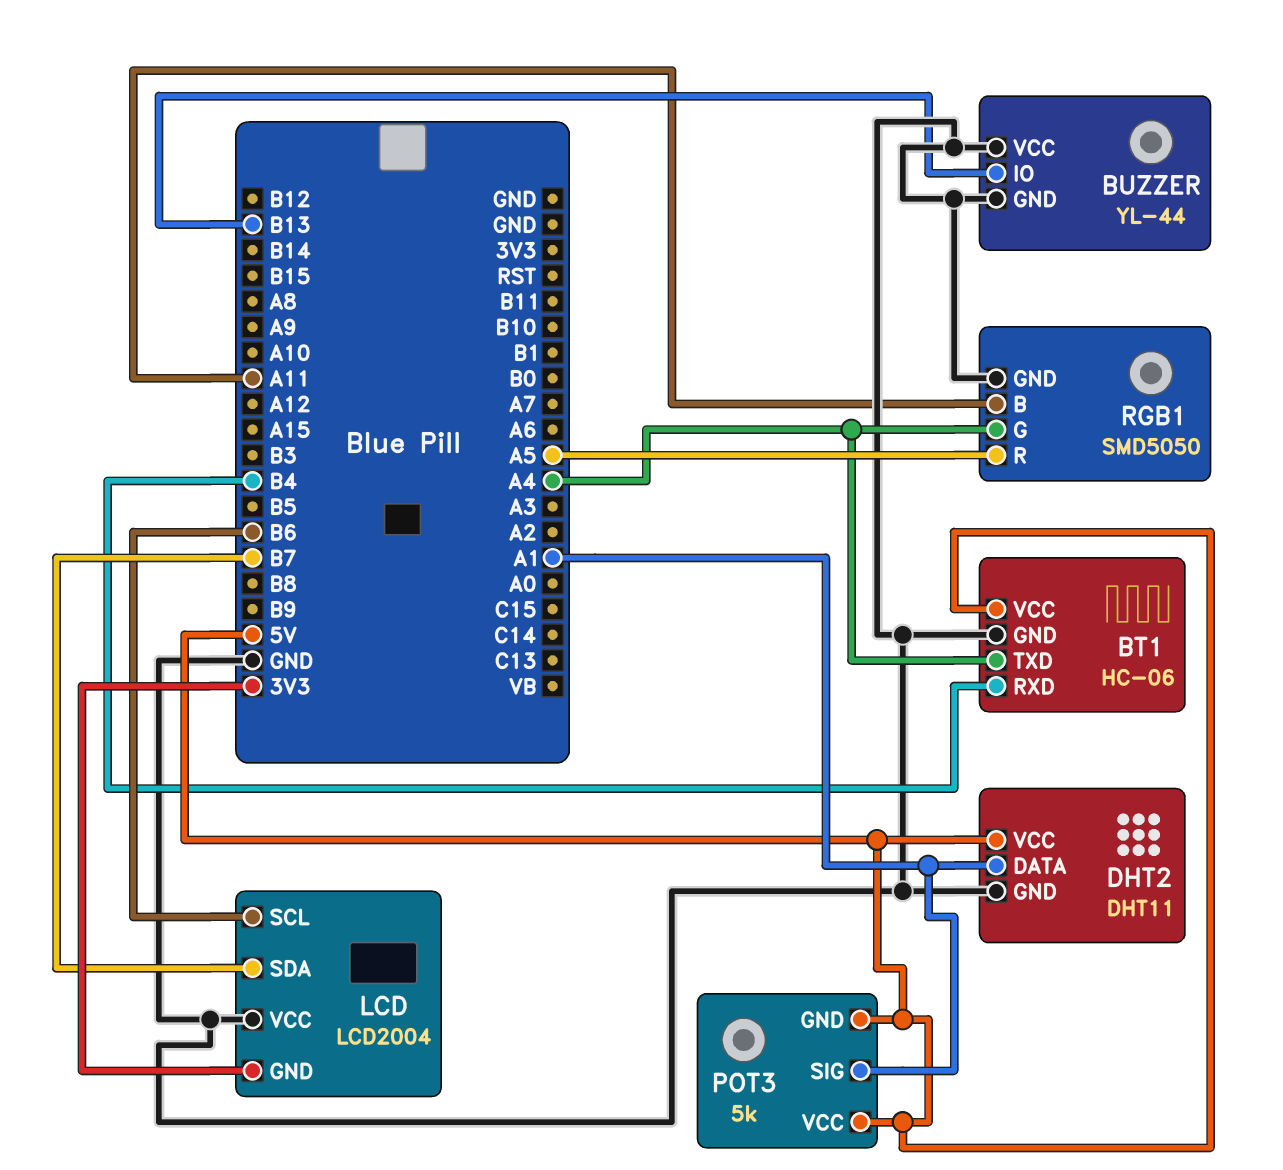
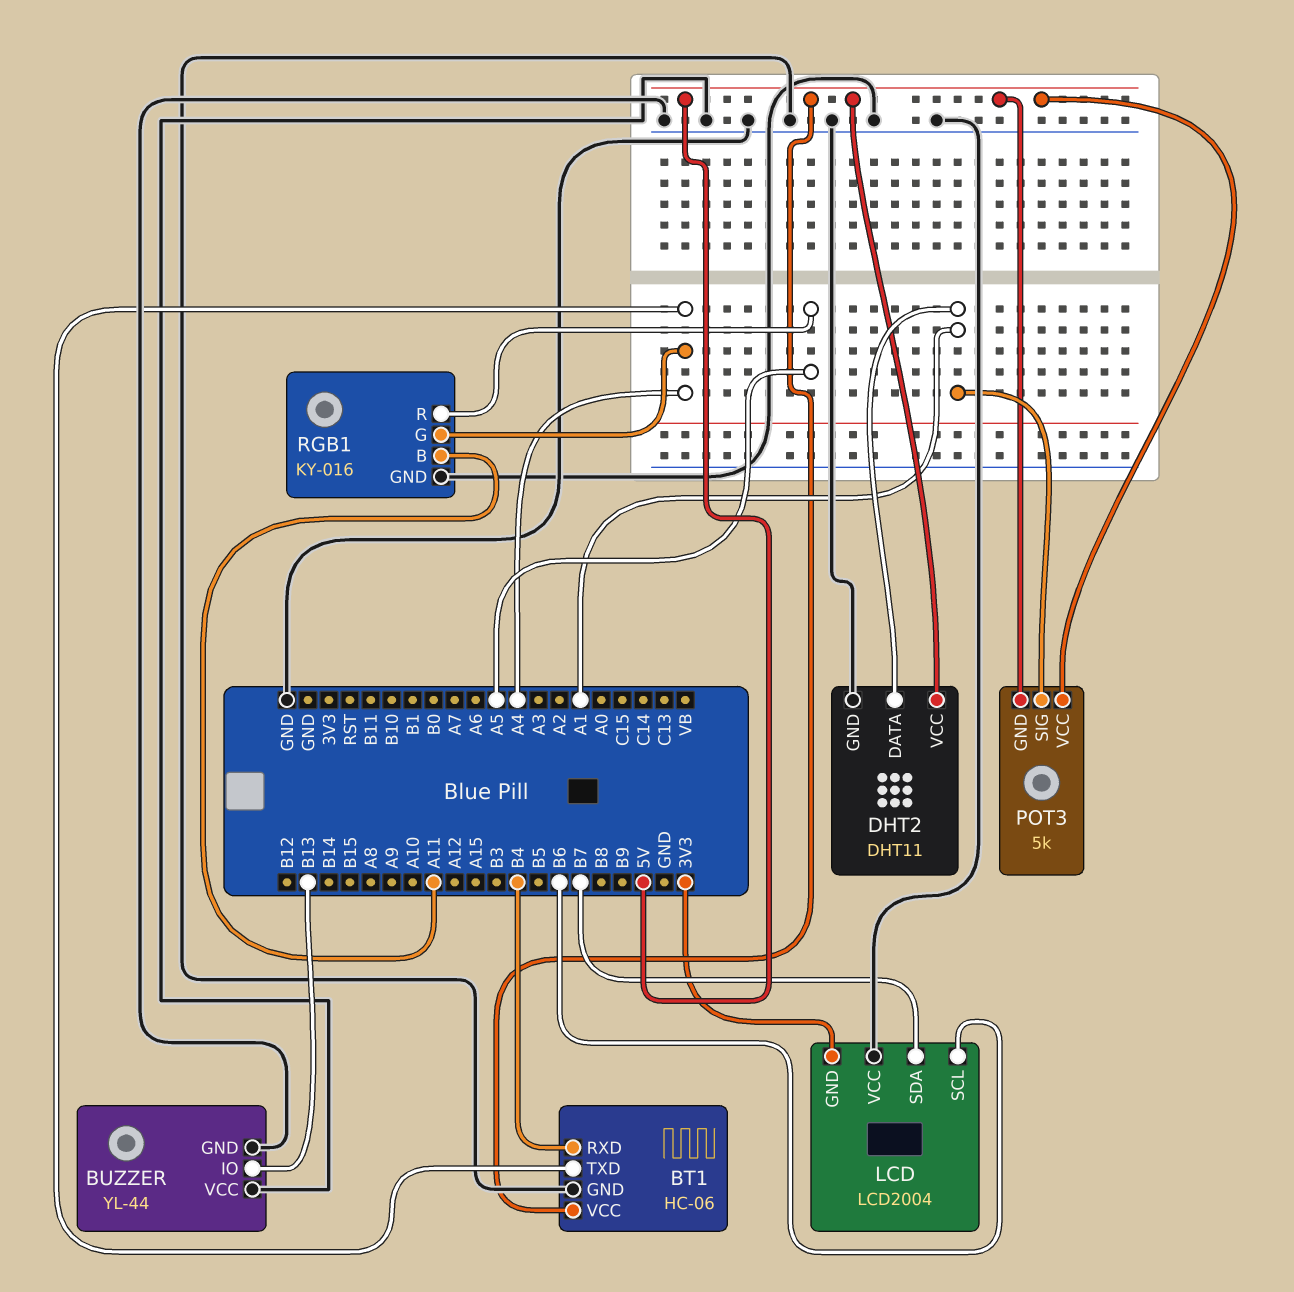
RGB1: SMD5050 -> KY-016

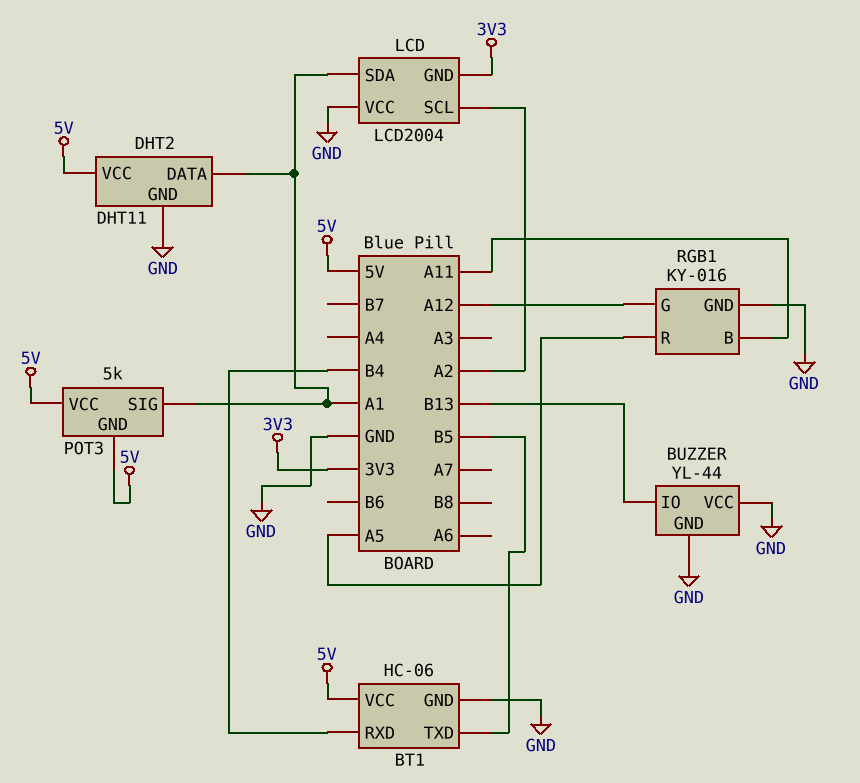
BT1 pin TXD: A4 -> B5
LCD pin SCL: B6 -> A2
LCD pin SDA: B7 -> A1
RGB1 pin G: A4 -> A12

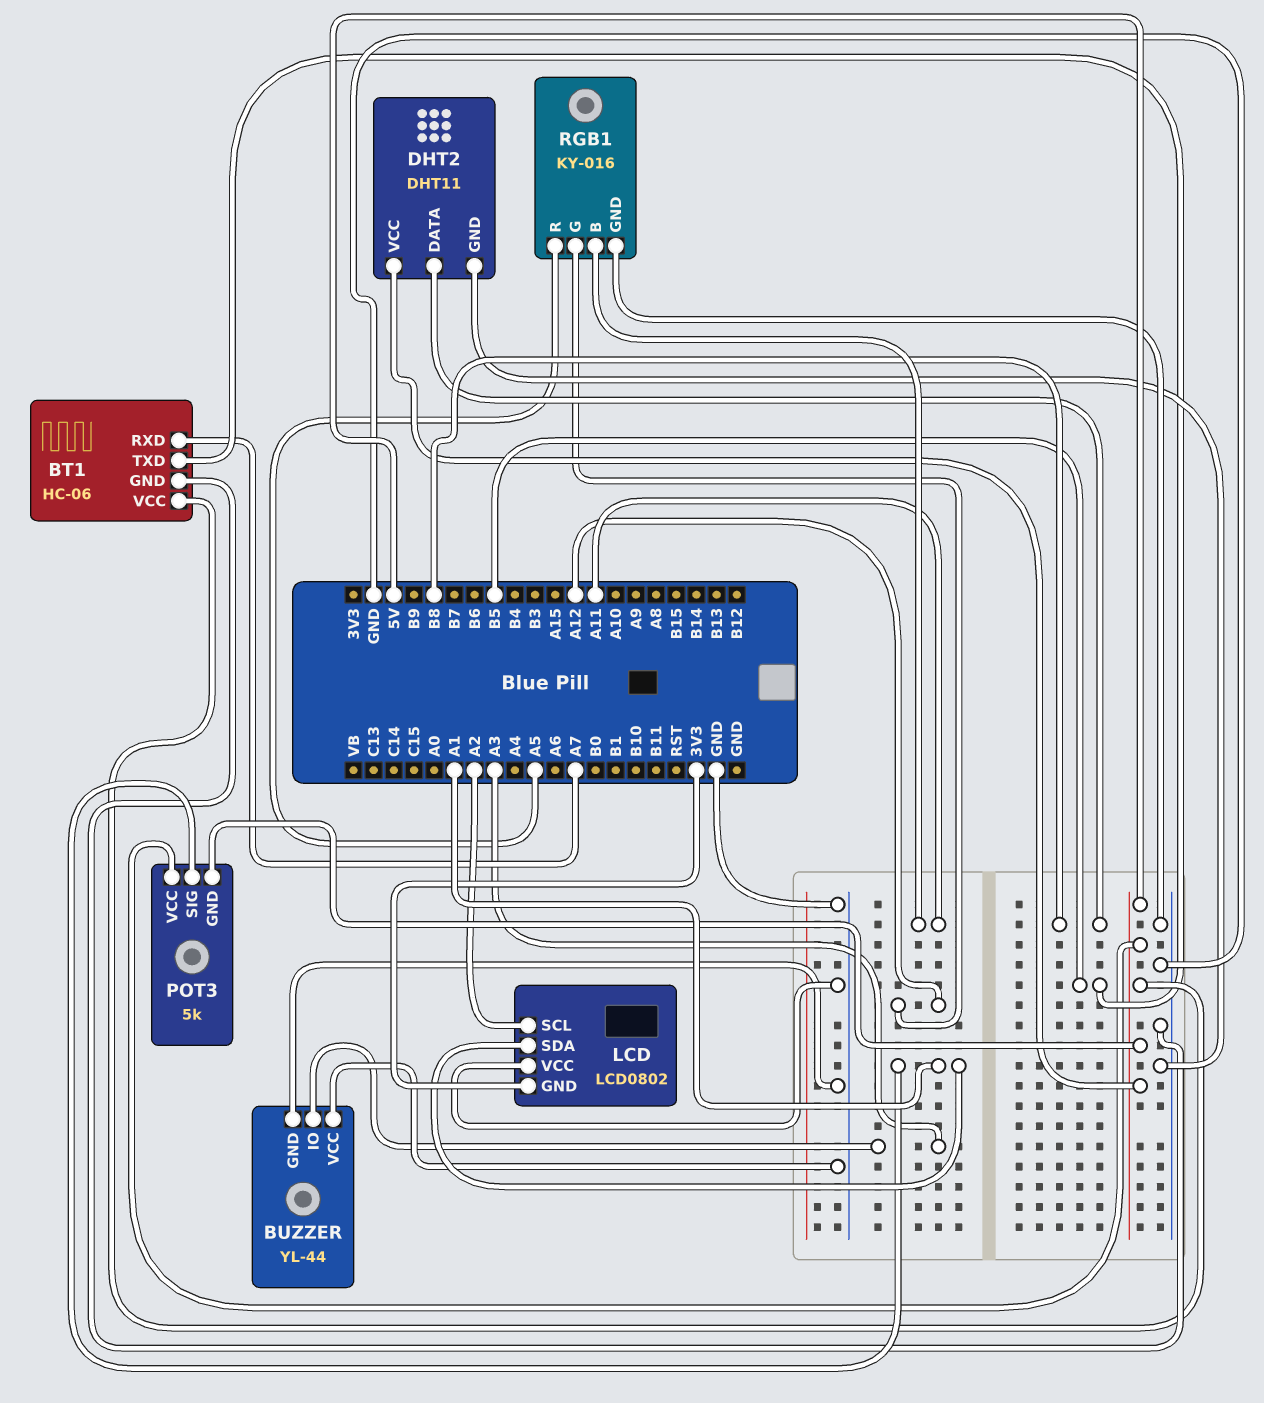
BT1 pin RXD: B4 -> A7
BUZZER pin IO: B13 -> A3
DHT2 pin DATA: A1 -> B8
LCD: LCD2004 -> LCD0802

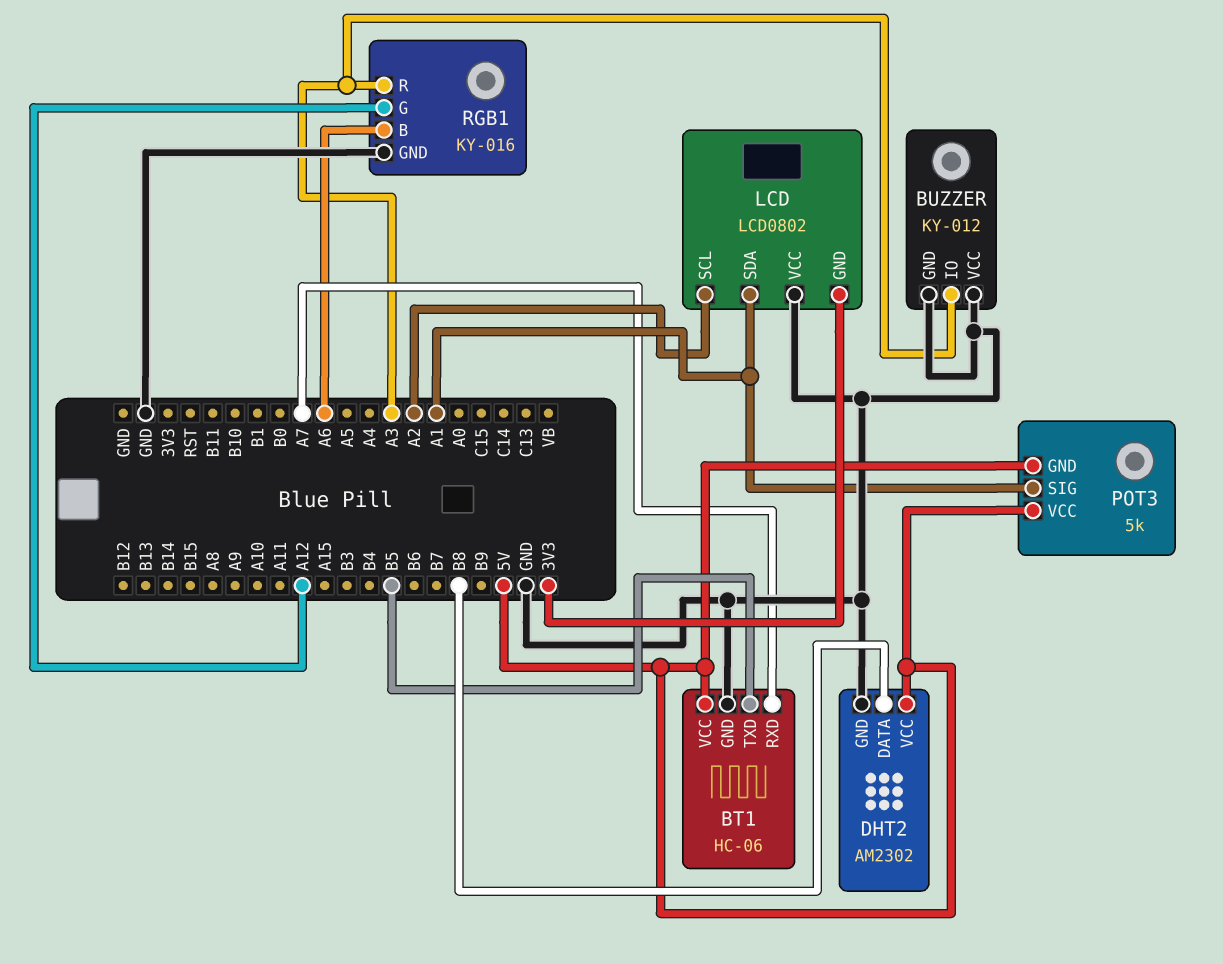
BUZZER: YL-44 -> KY-012
DHT2: DHT11 -> AM2302
RGB1 pin B: A11 -> A6
RGB1 pin R: A5 -> A3

